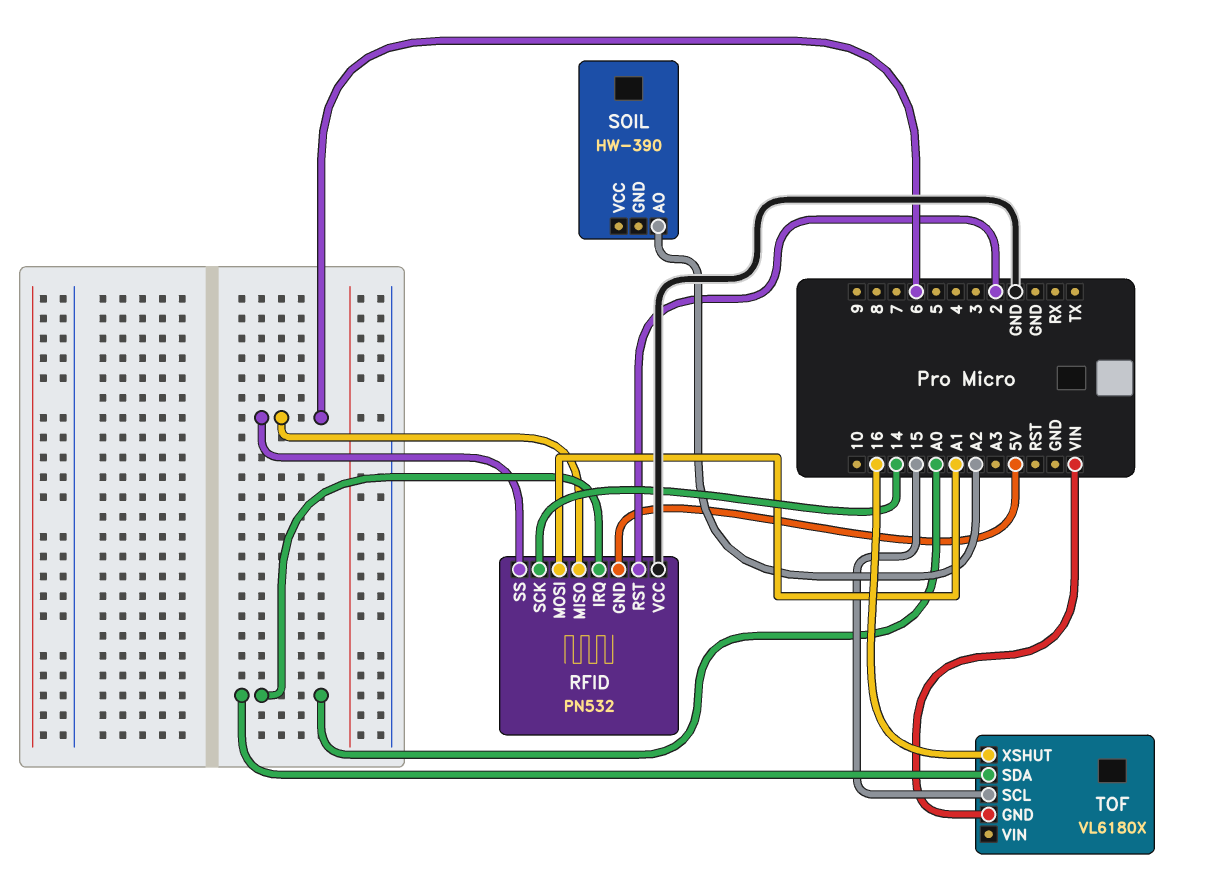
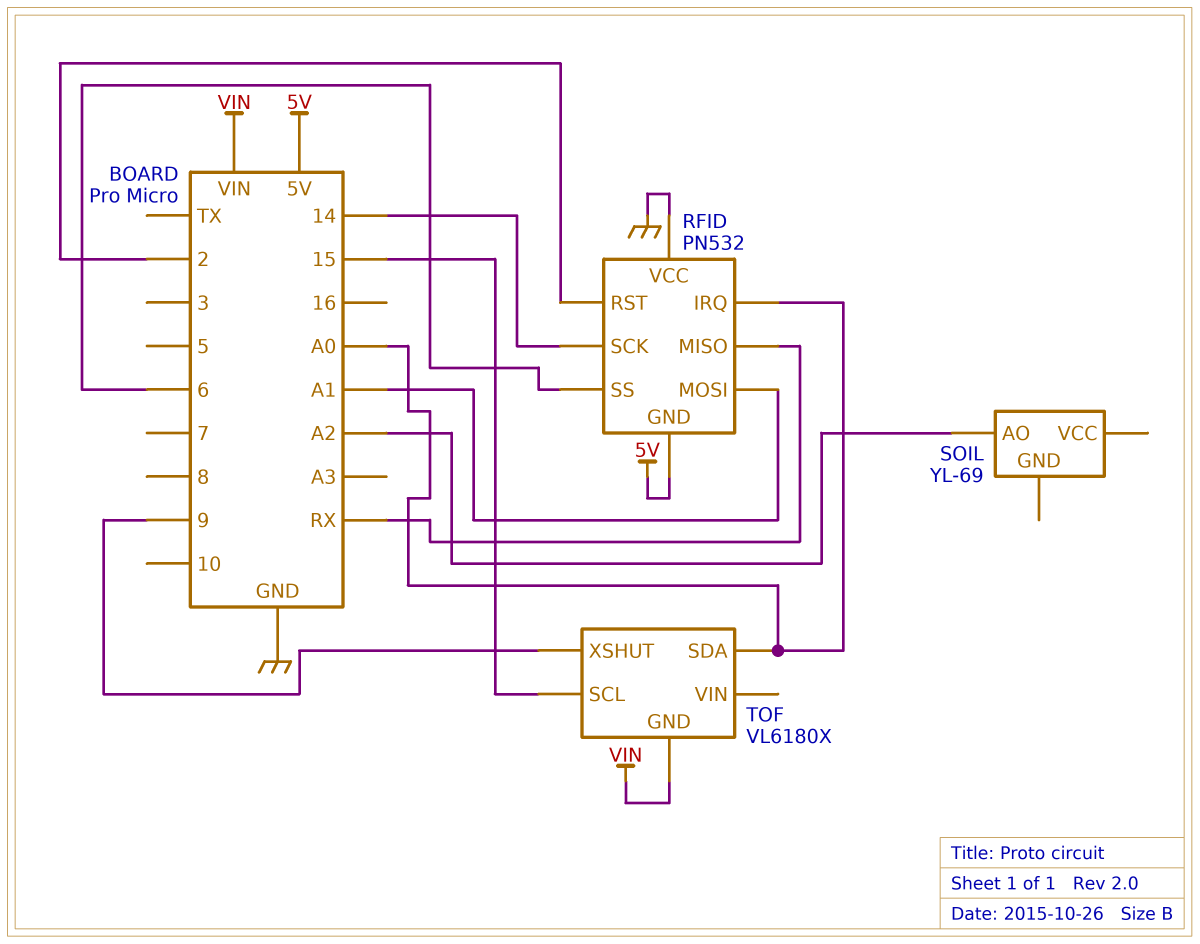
RFID pin MISO: 6 -> RX
SOIL: HW-390 -> YL-69
TOF pin XSHUT: 16 -> 9

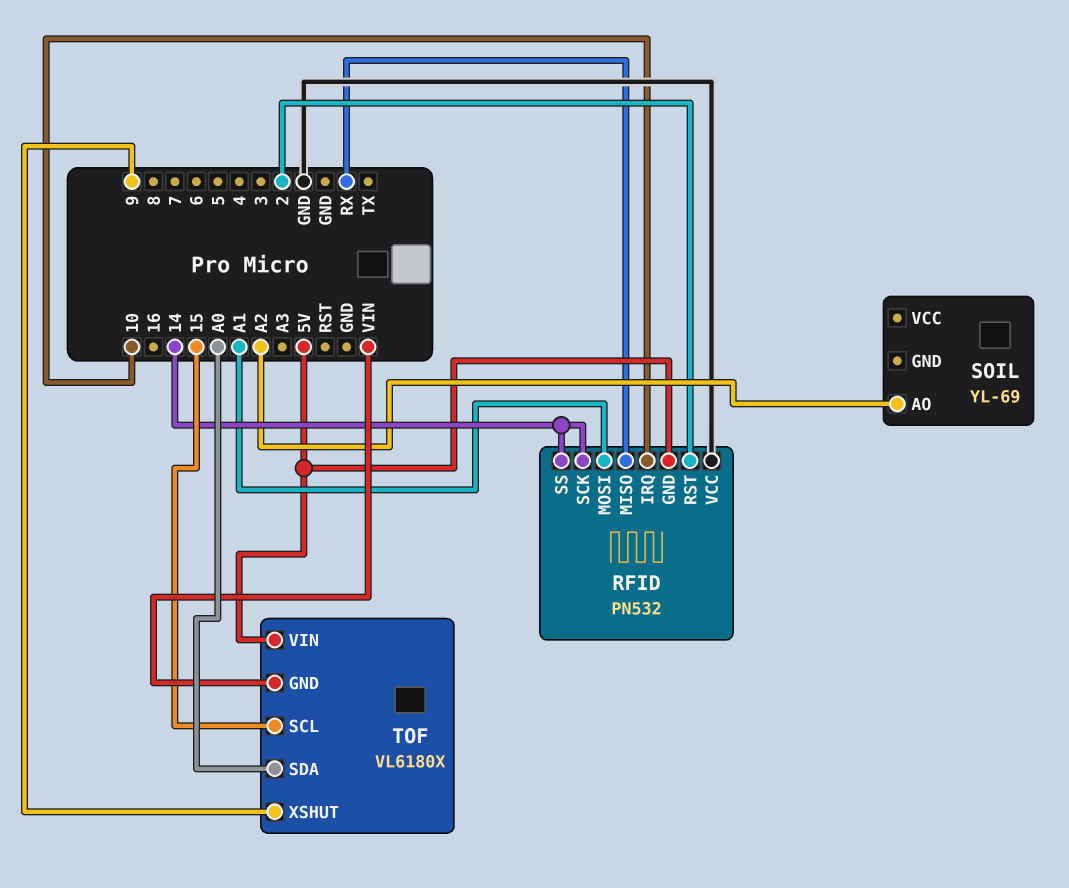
RFID pin IRQ: A0 -> 10
RFID pin SS: 6 -> 14
TOF pin VIN: none -> 5V

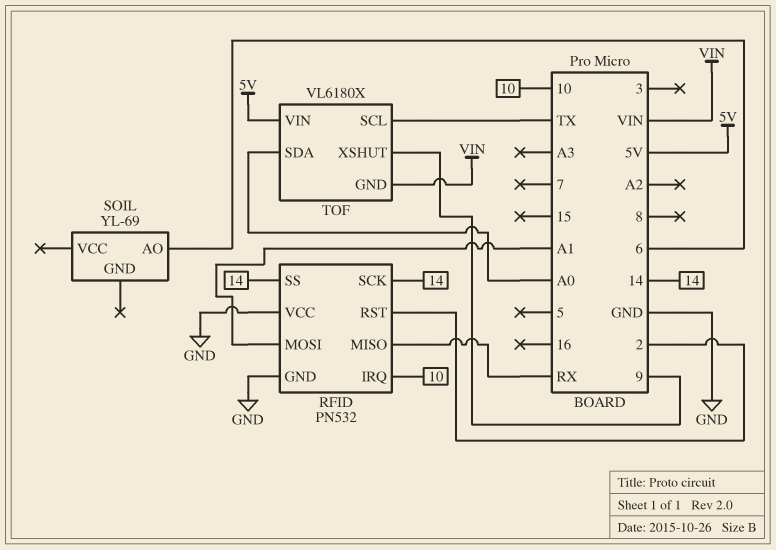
RFID pin GND: 5V -> GND
SOIL pin AO: A2 -> 6
TOF pin SCL: 15 -> TX

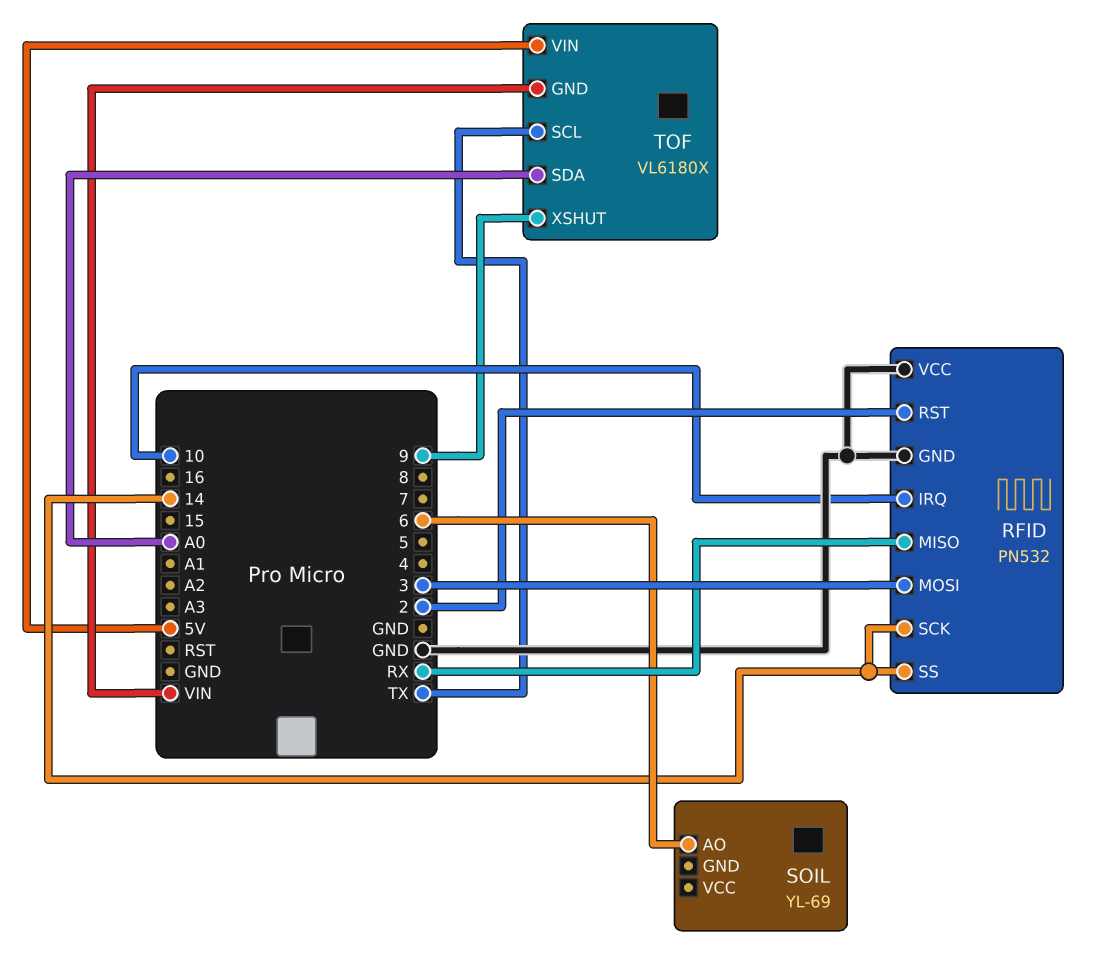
RFID pin MOSI: A1 -> 3

